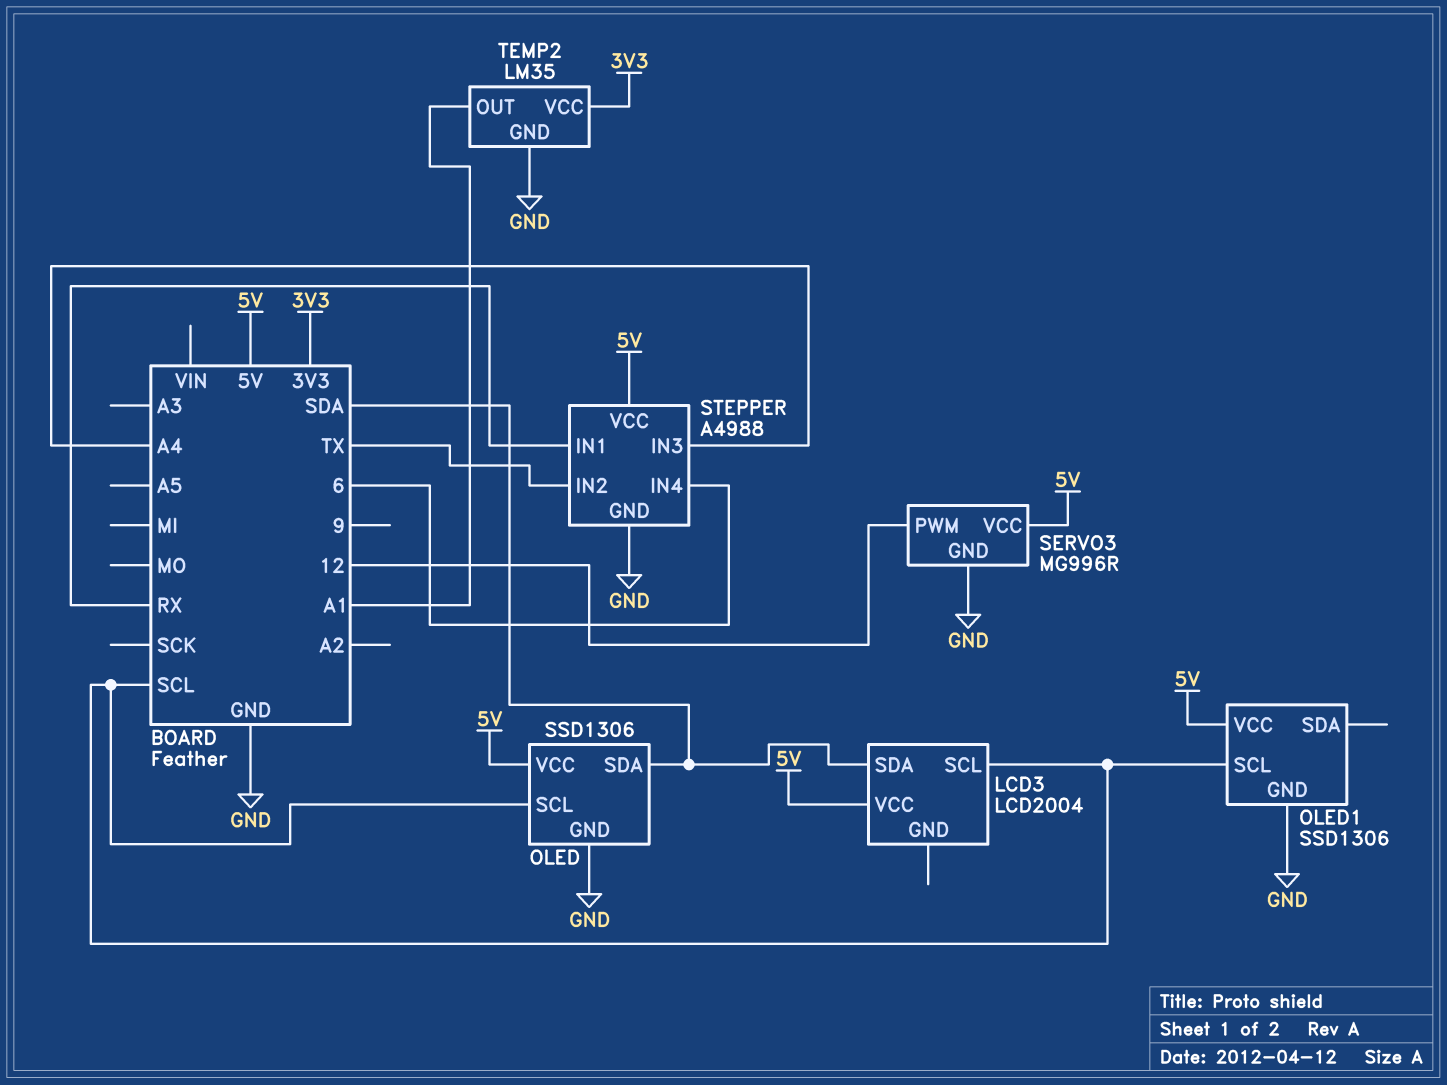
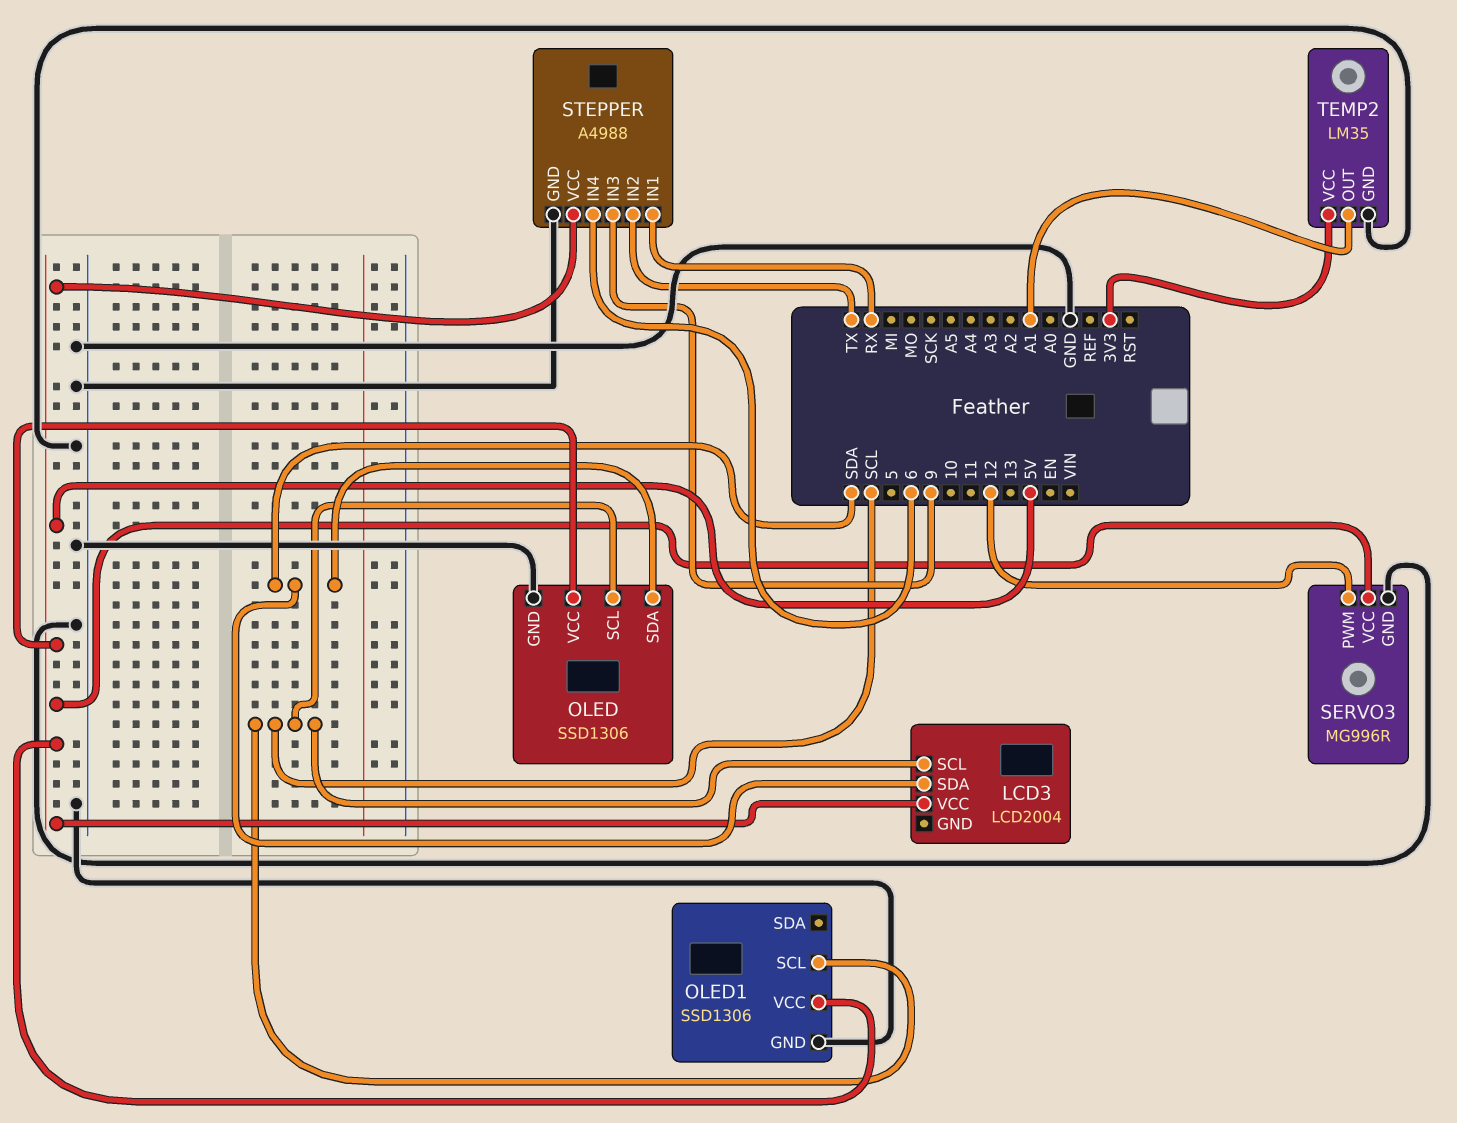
STEPPER pin IN3: A4 -> 9

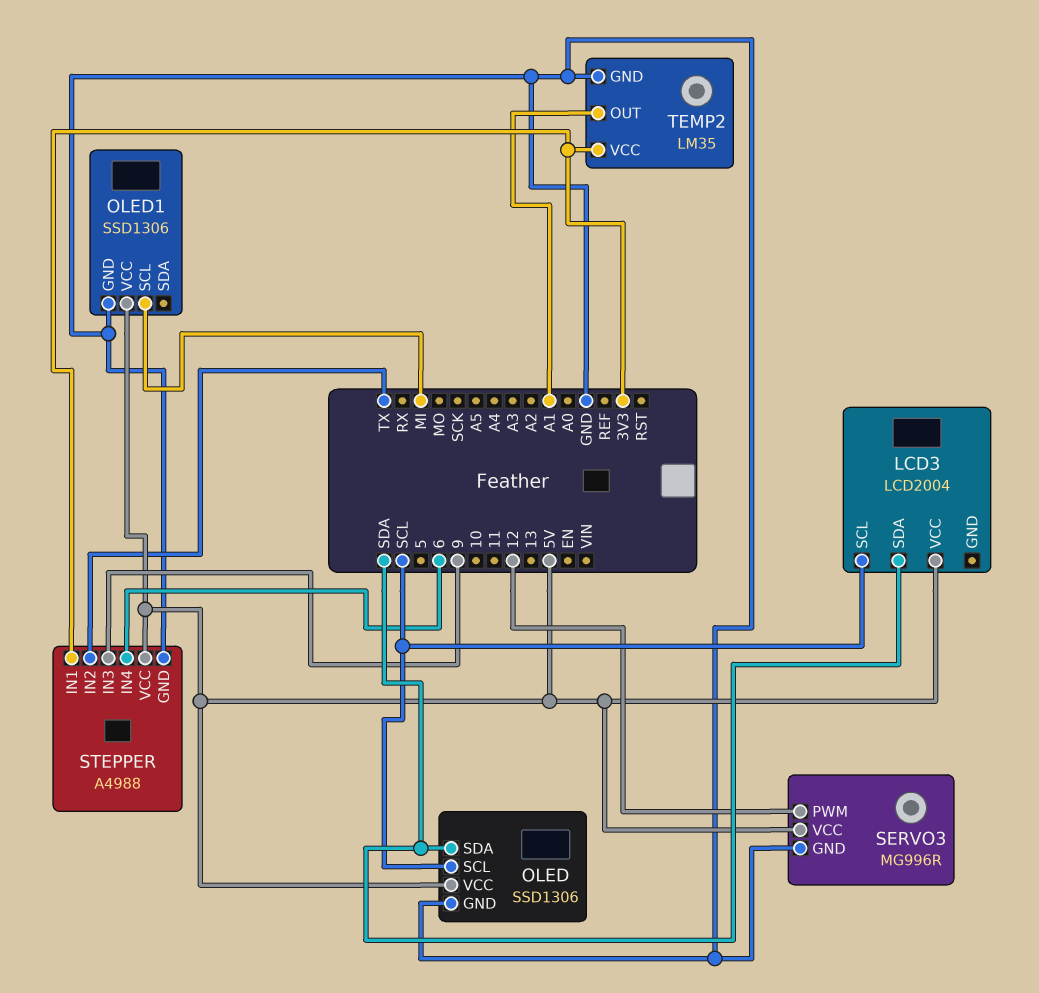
OLED1 pin SCL: SCL -> MI
STEPPER pin IN1: RX -> 3V3

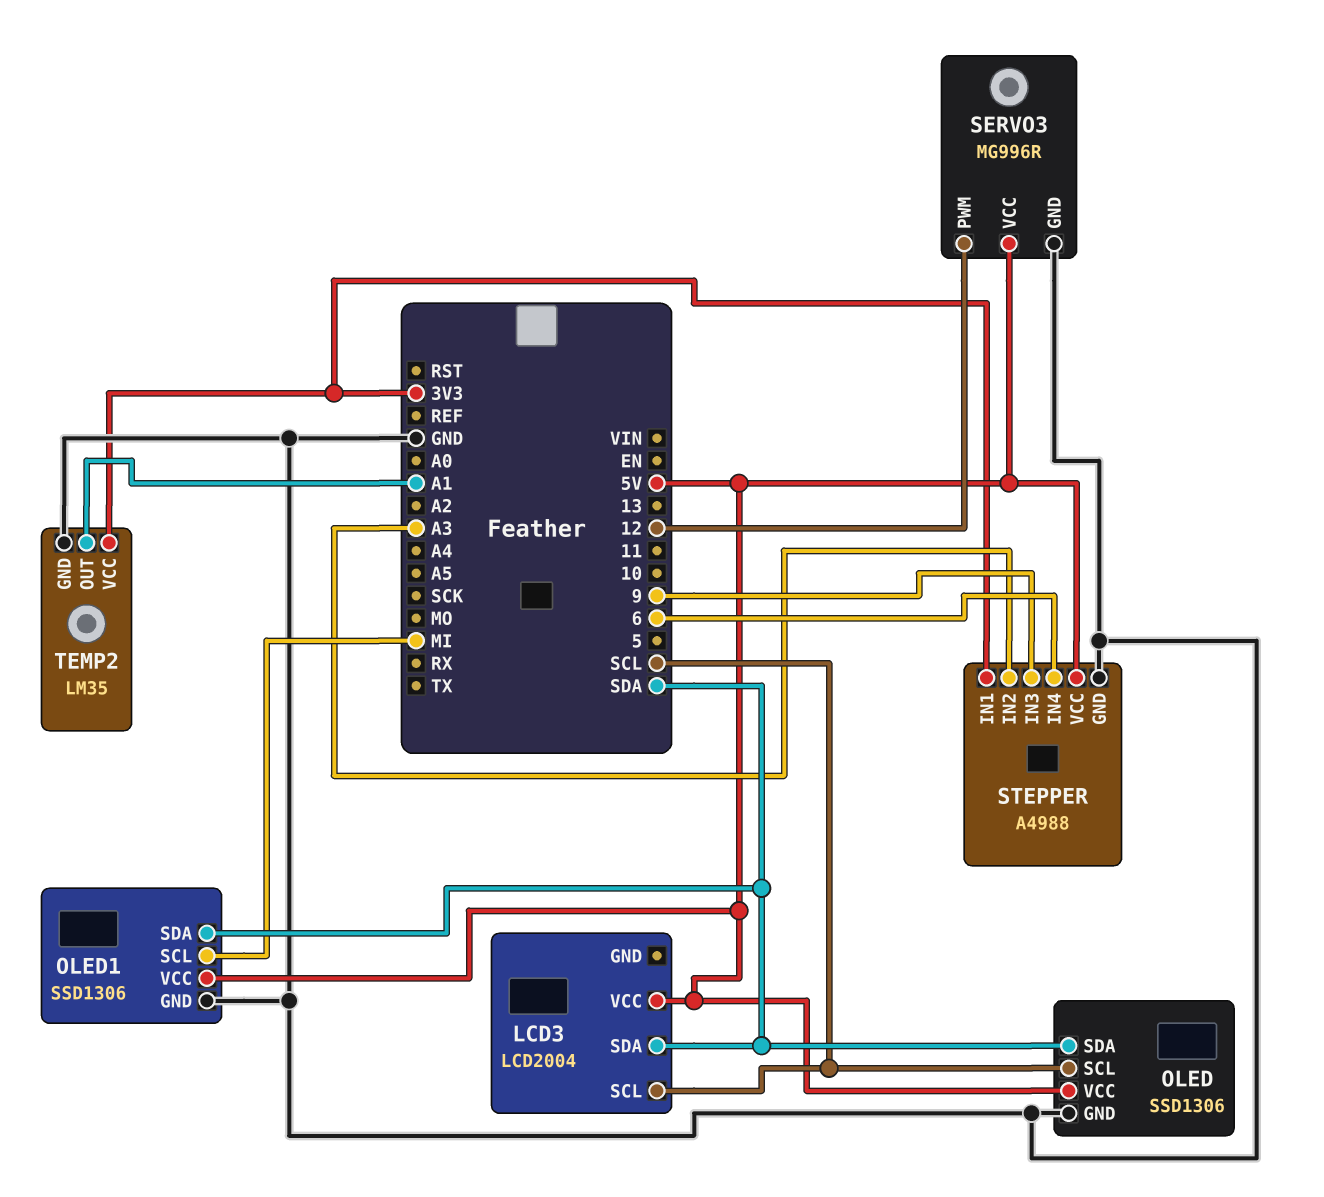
OLED1 pin SDA: none -> SDA
STEPPER pin IN2: TX -> A3

